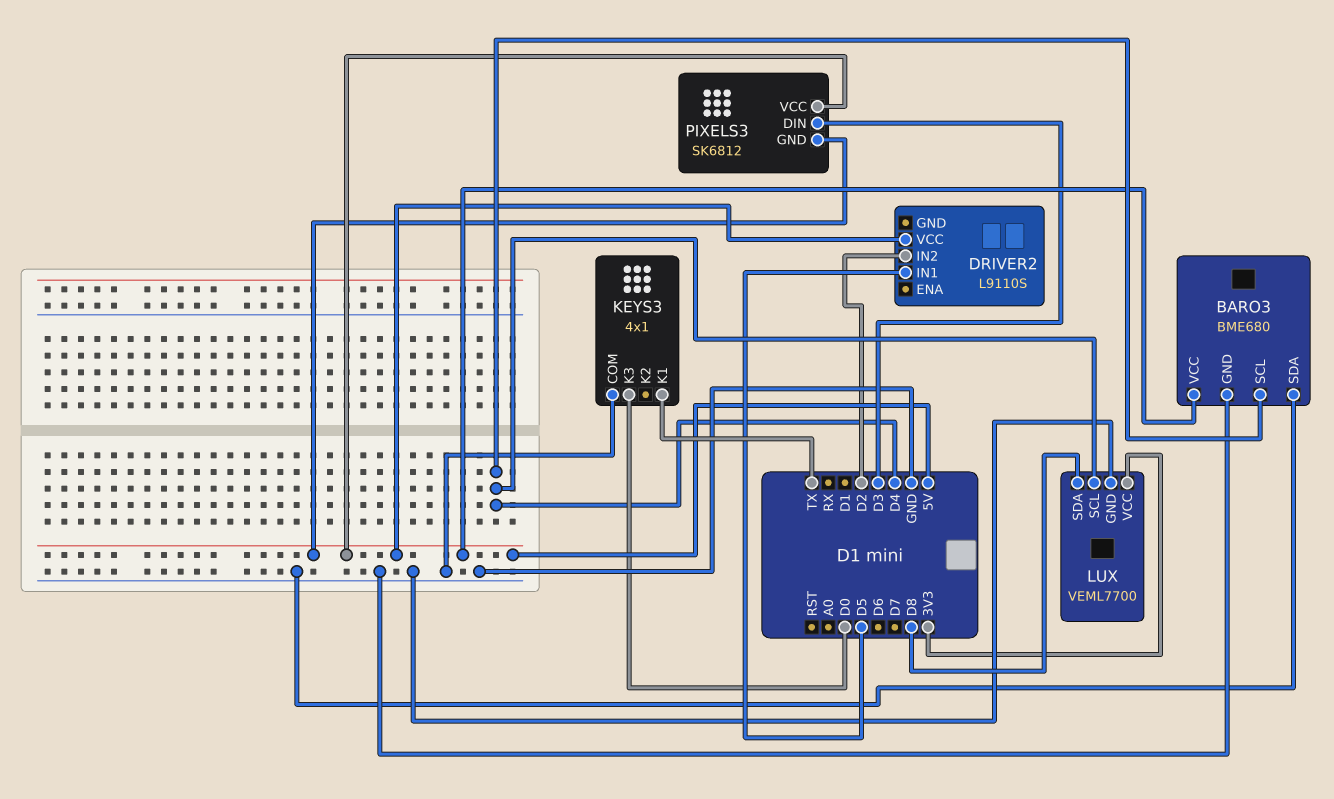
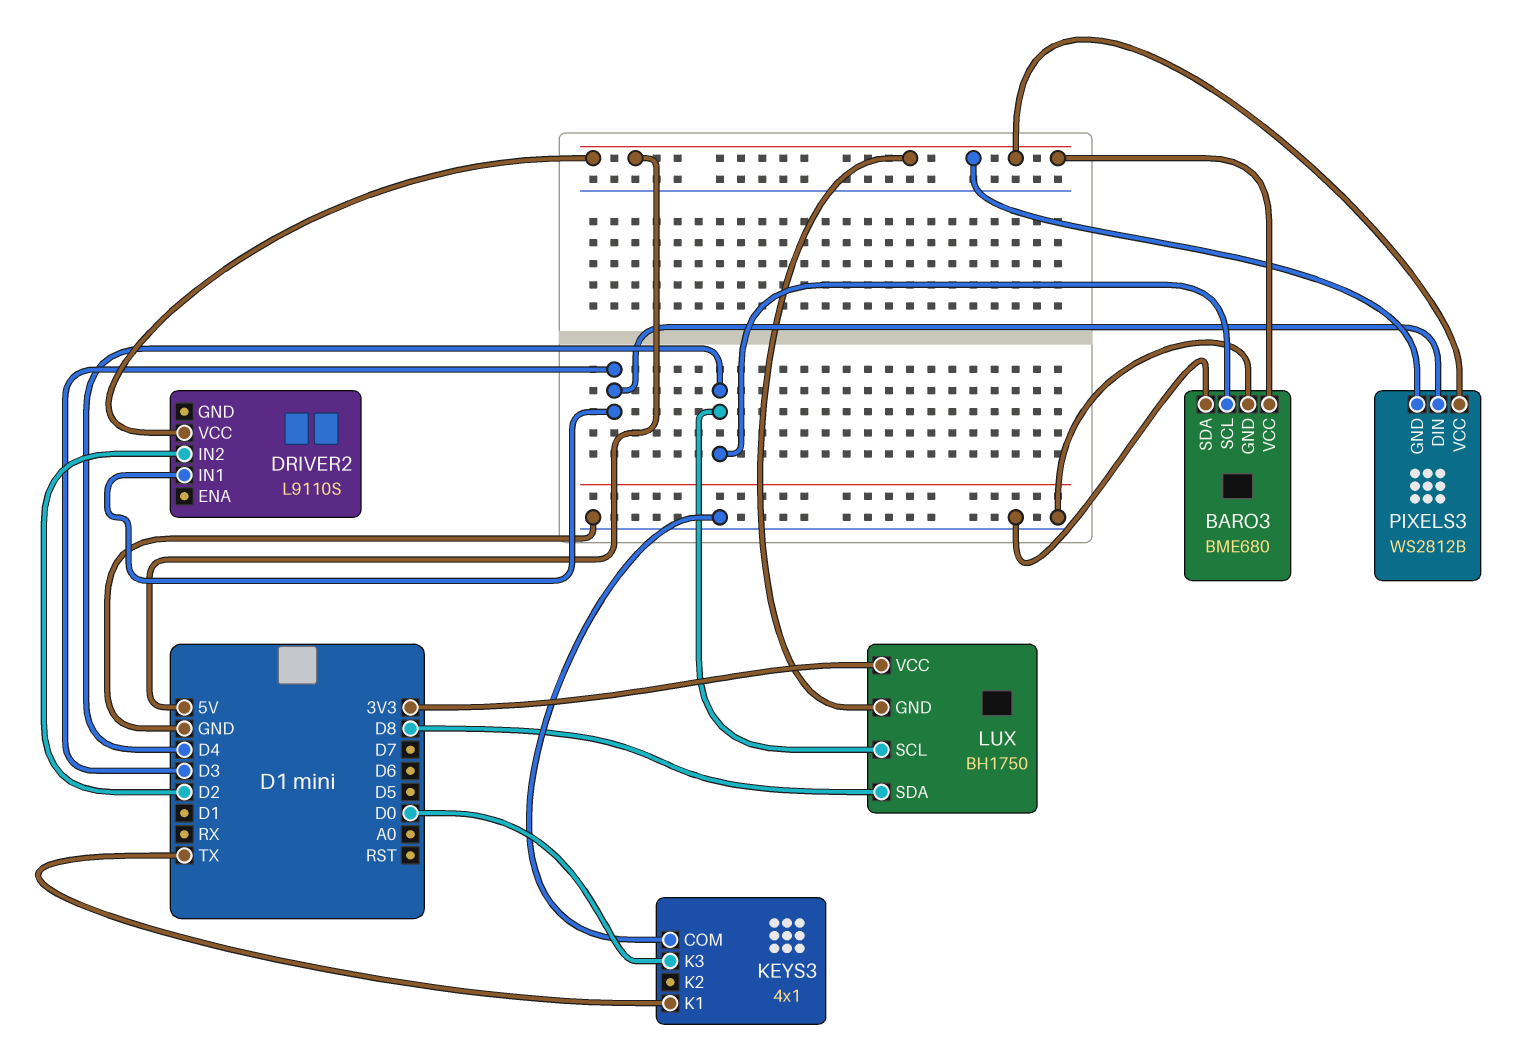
DRIVER2 pin IN1: D5 -> D3
LUX: VEML7700 -> BH1750
LUX pin GND: GND -> 5V
PIXELS3: SK6812 -> WS2812B

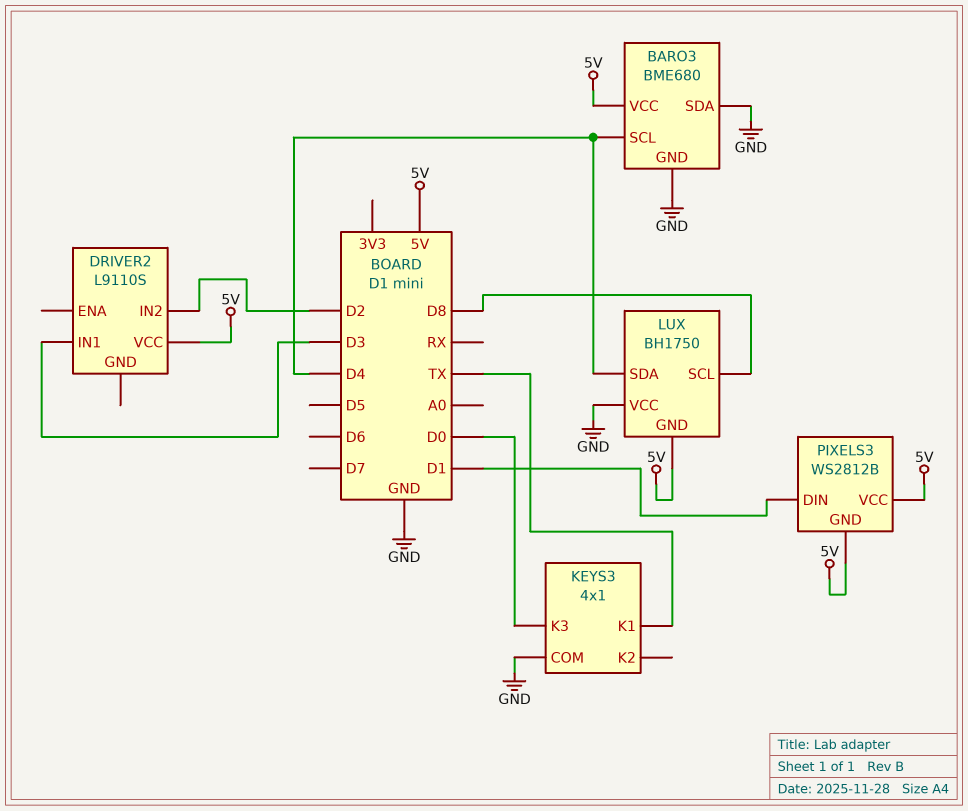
LUX pin SCL: D4 -> D8
LUX pin SDA: D8 -> D4
LUX pin VCC: 3V3 -> GND
PIXELS3 pin DIN: D3 -> D1

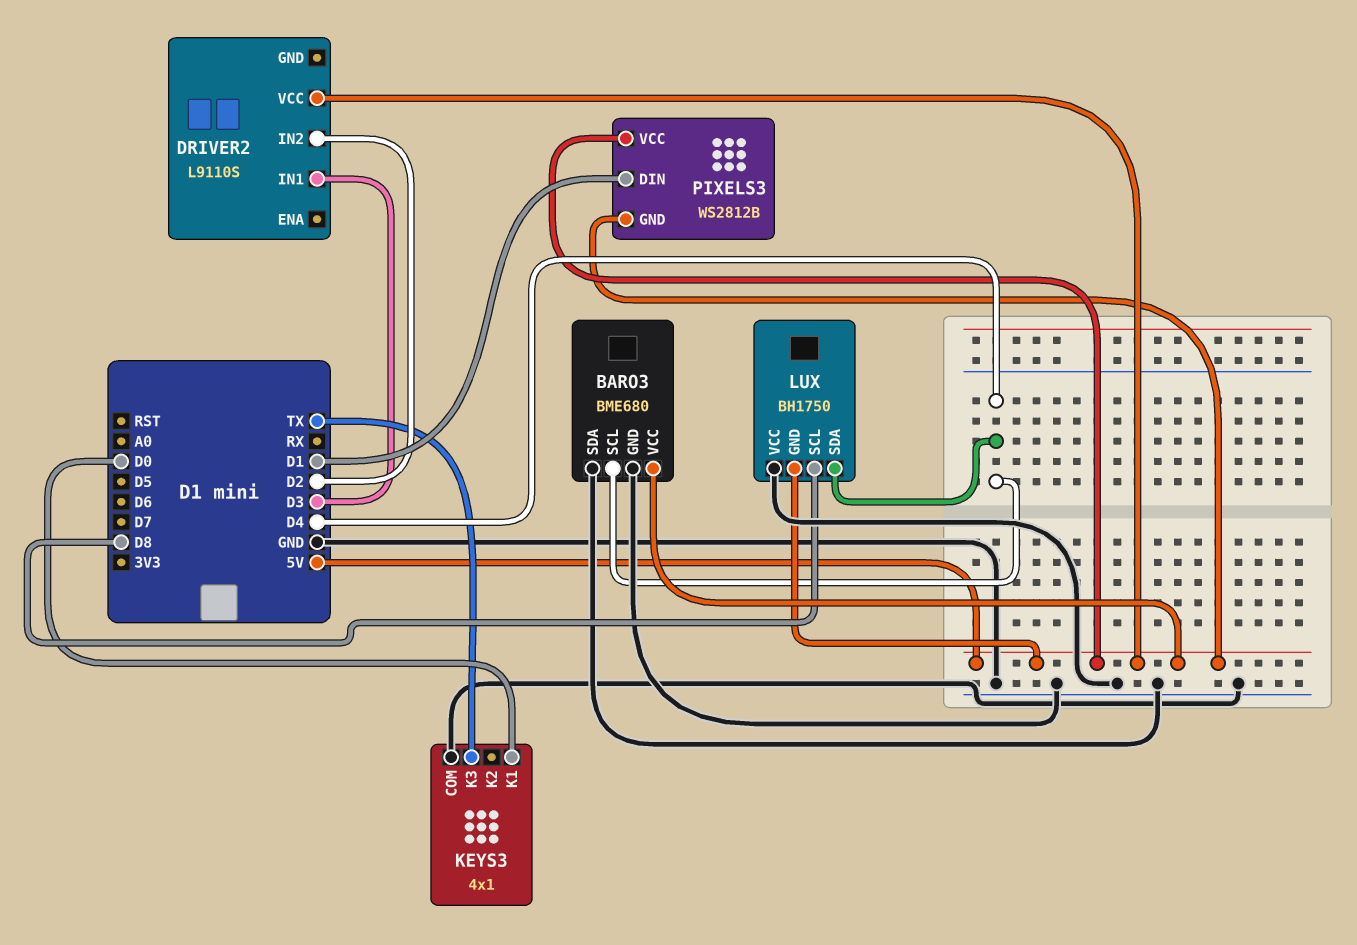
KEYS3 pin K1: TX -> D0
KEYS3 pin K3: D0 -> TX

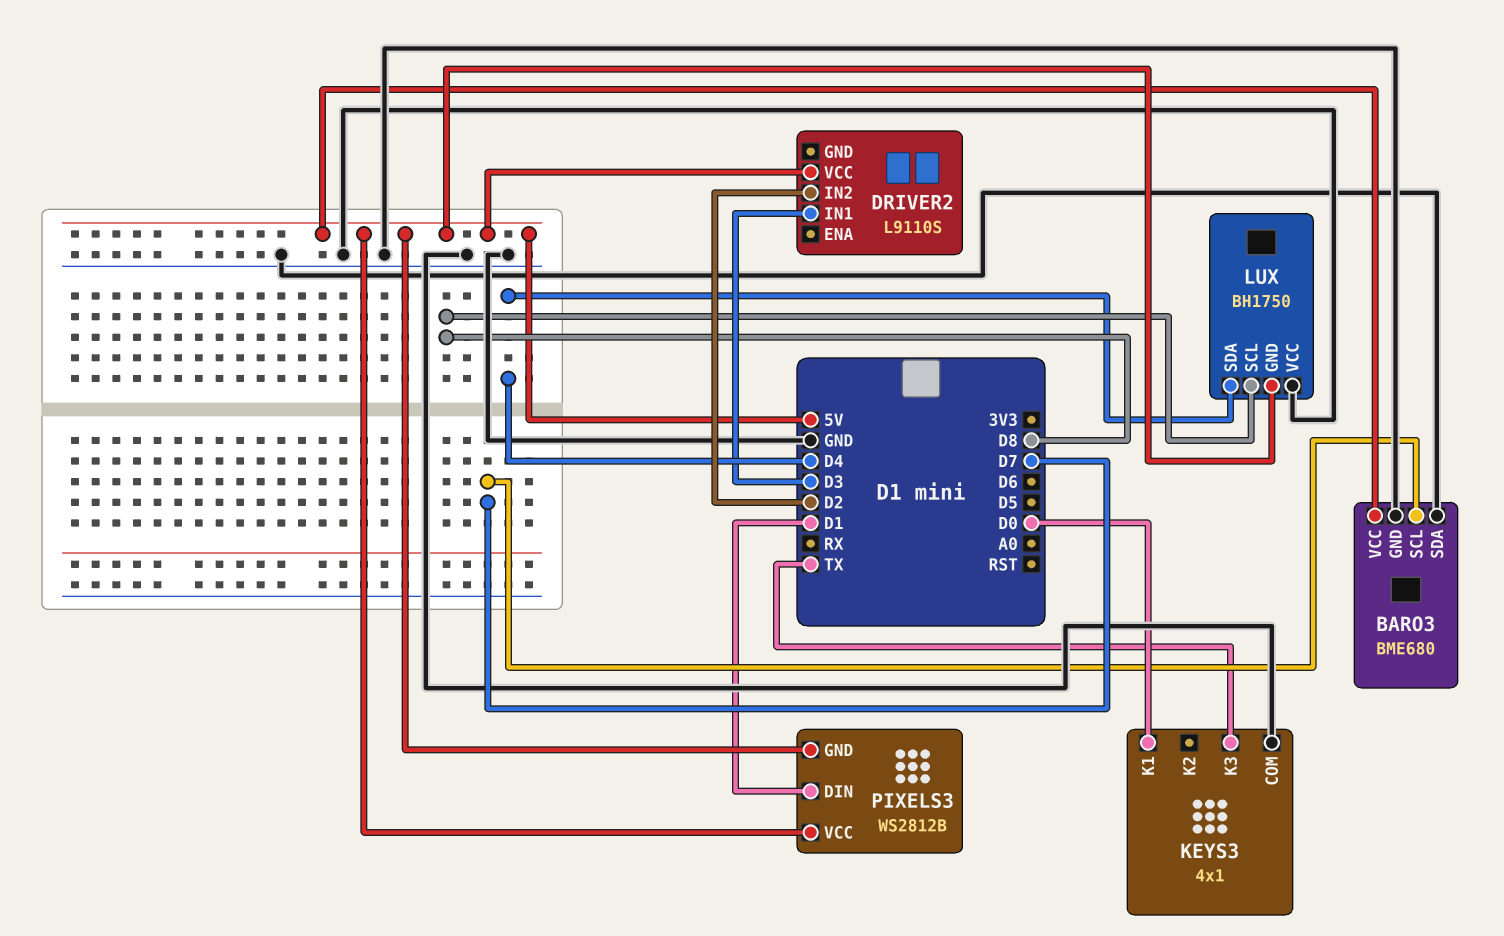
BARO3 pin SCL: D4 -> D7

